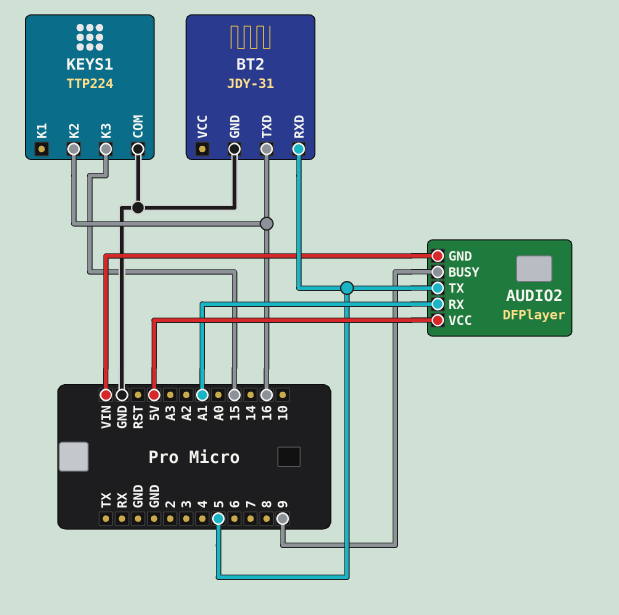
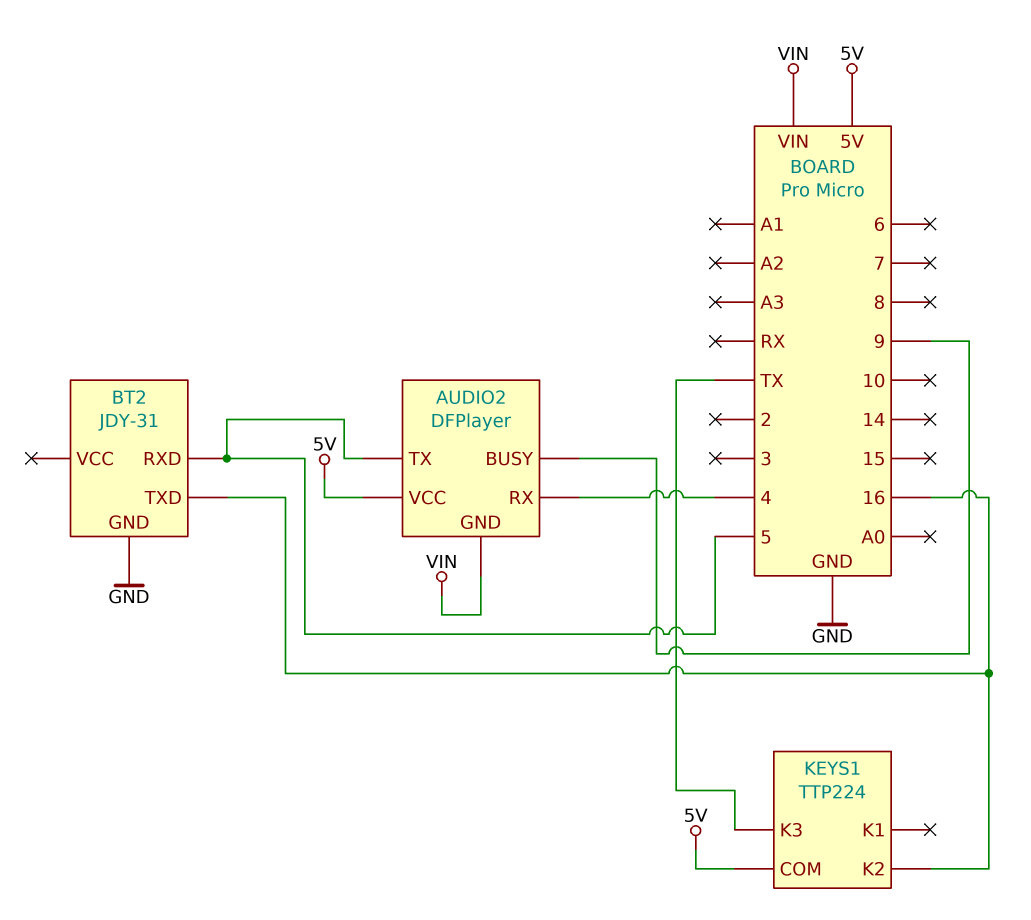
AUDIO2 pin RX: A1 -> 4
KEYS1 pin COM: GND -> 5V
KEYS1 pin K3: 15 -> TX

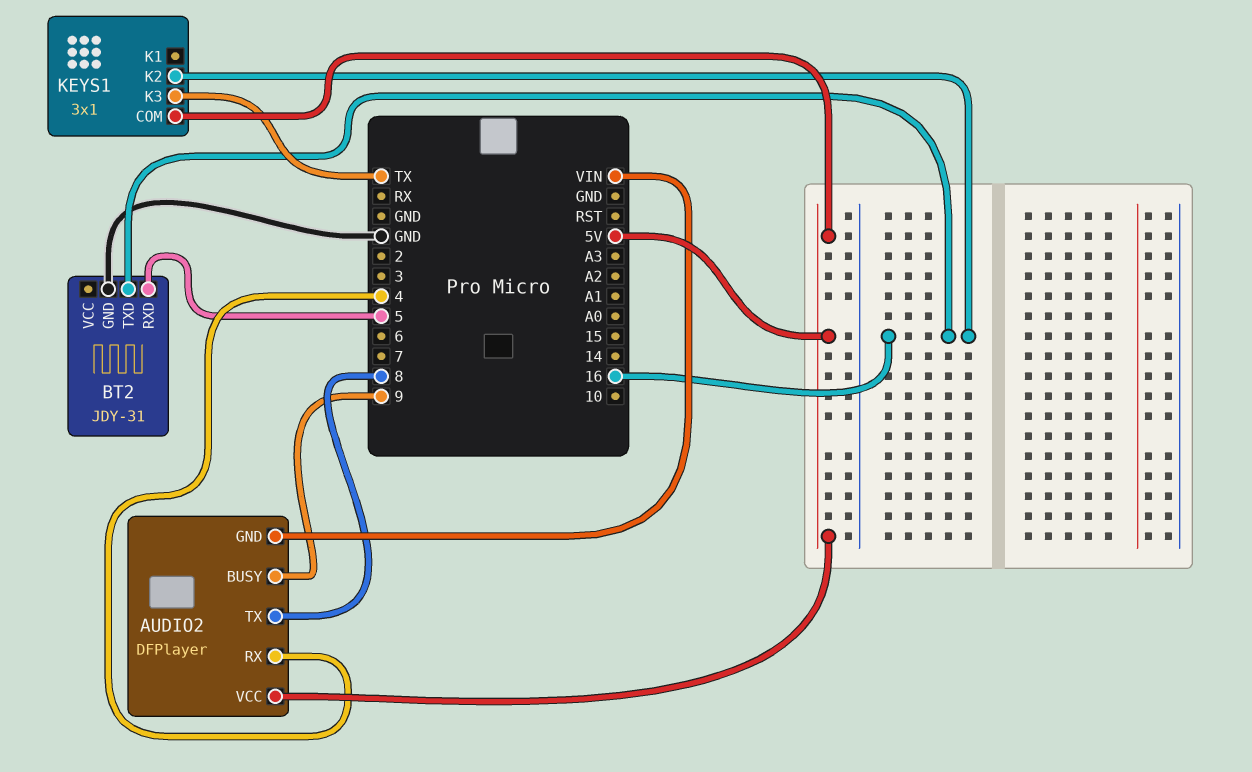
AUDIO2 pin TX: 5 -> 8
KEYS1: TTP224 -> 3x1

